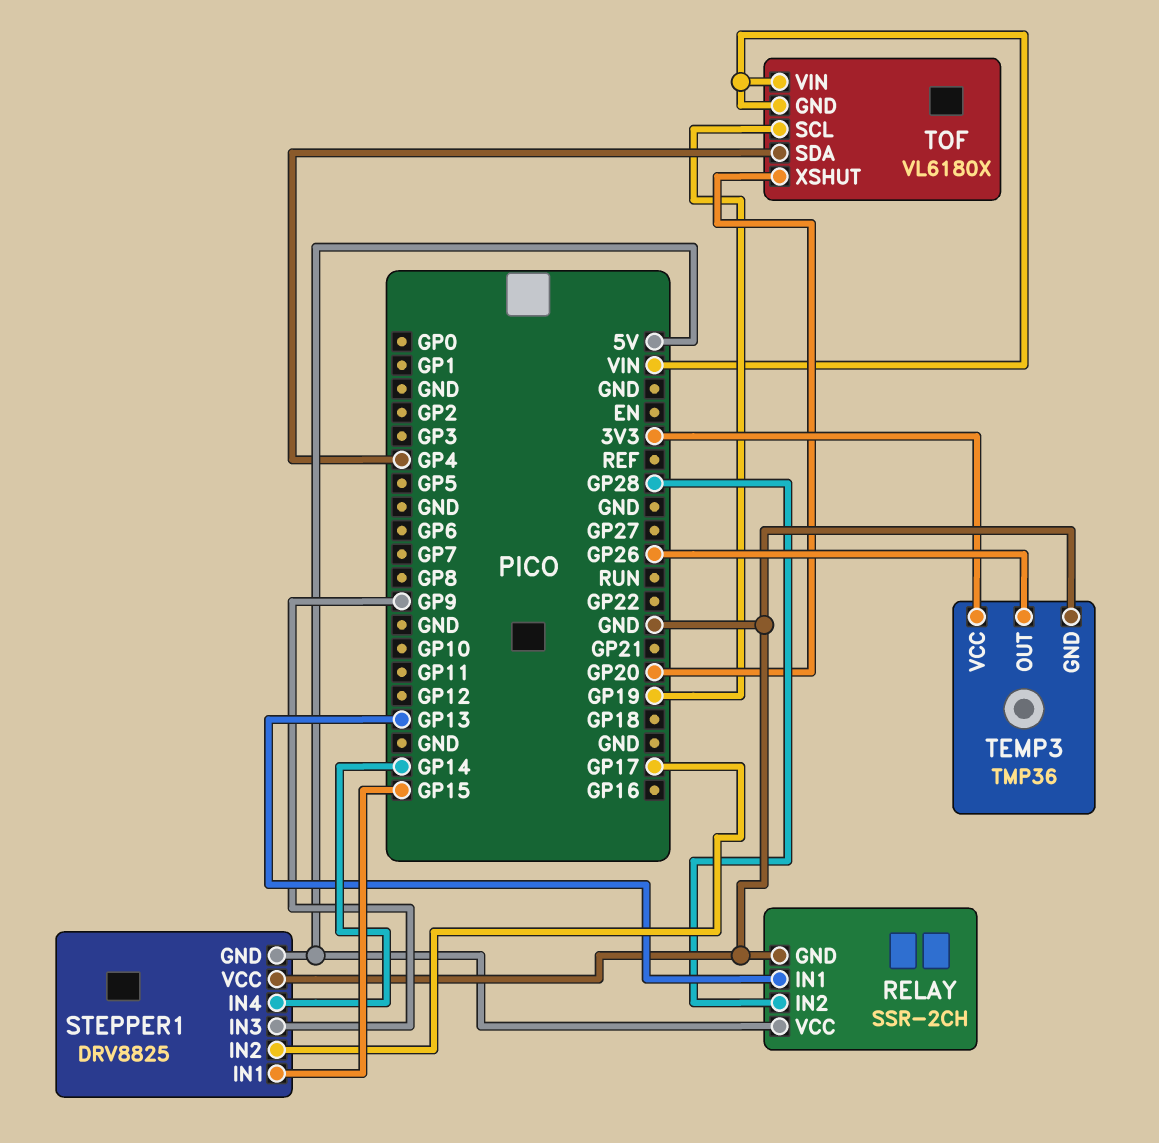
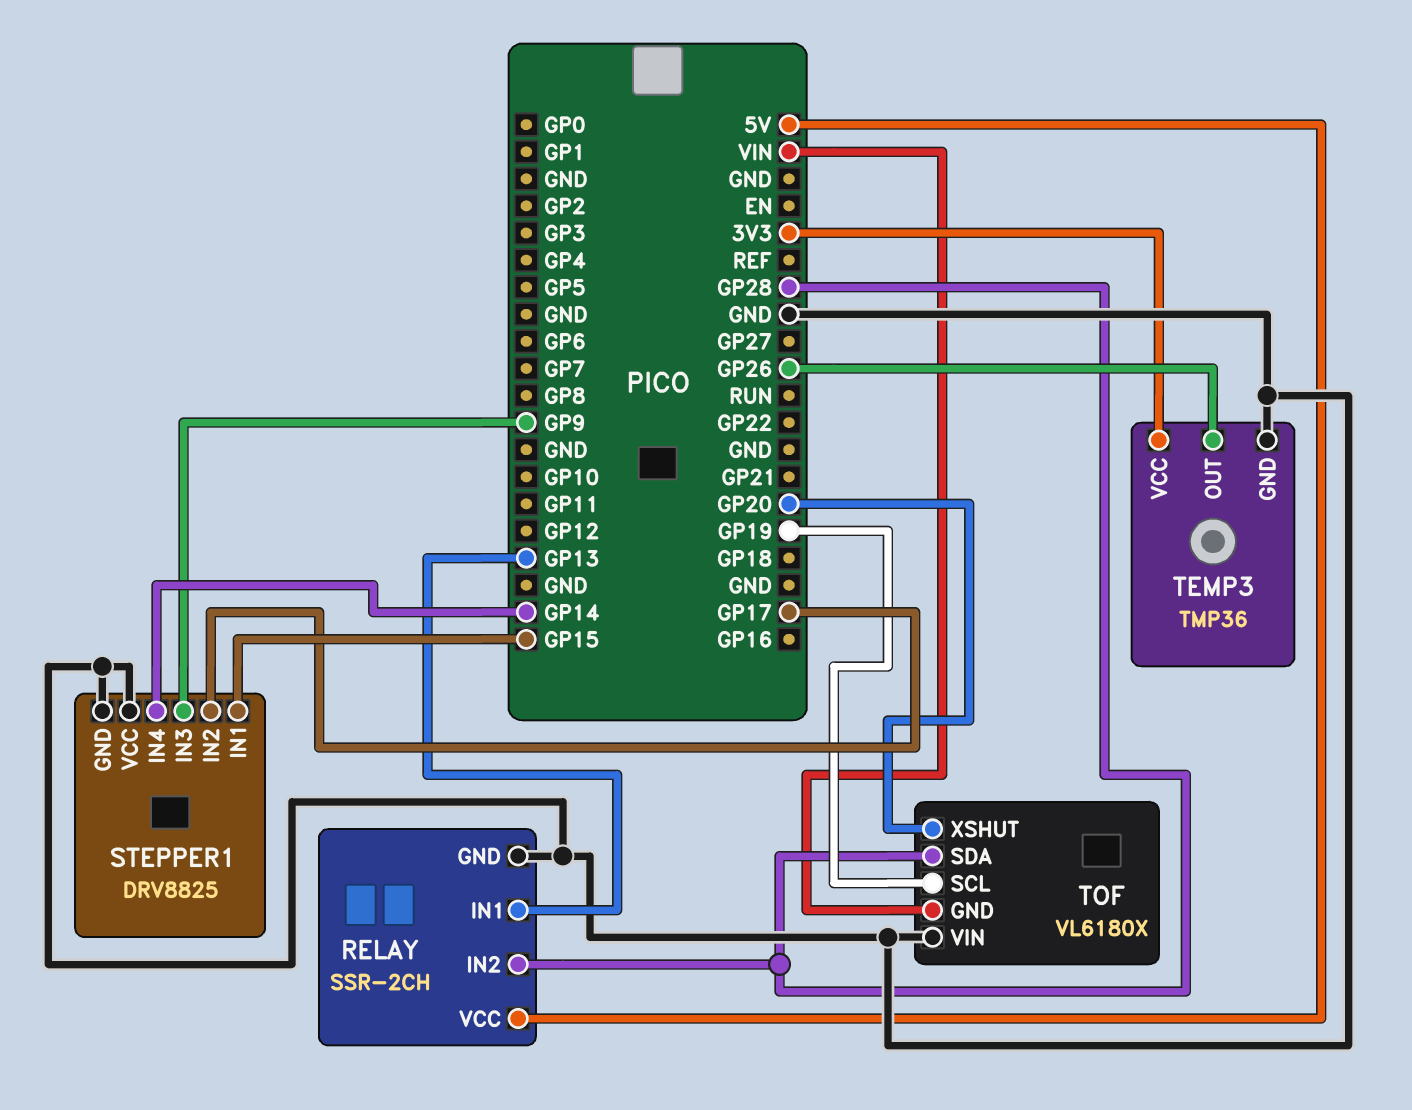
STEPPER1 pin GND: 5V -> GND
TOF pin SDA: GP4 -> GP28
TOF pin VIN: VIN -> GND

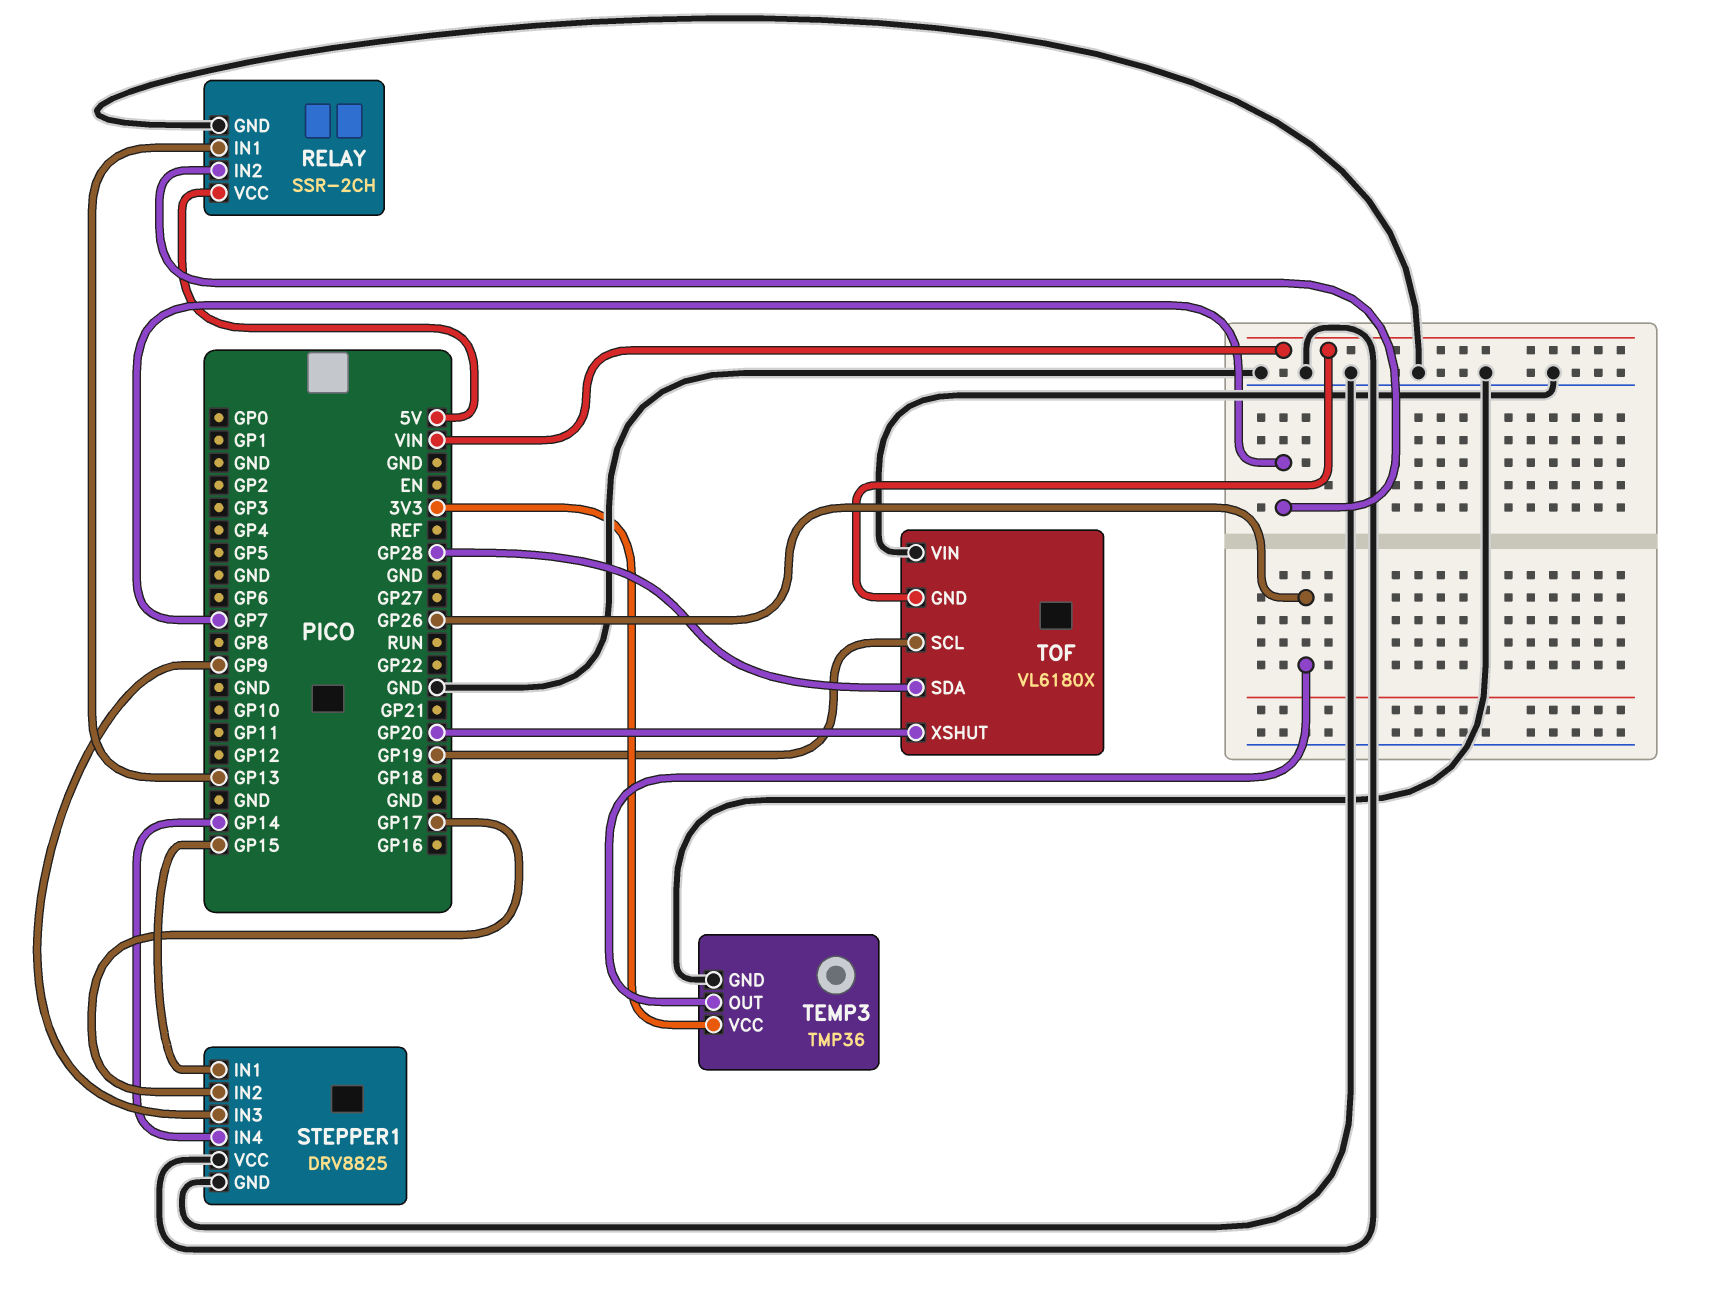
RELAY pin IN2: GP28 -> GP7

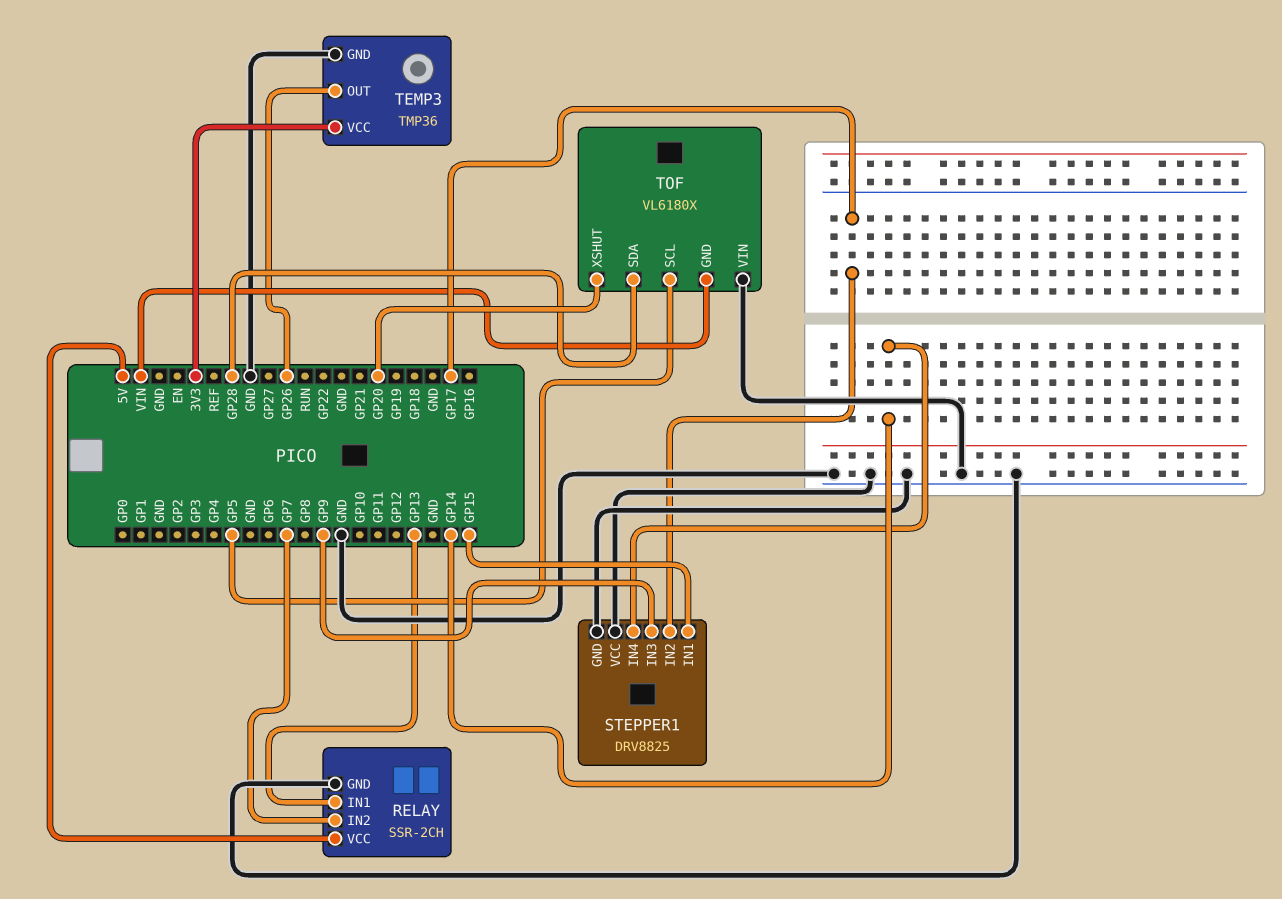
TOF pin SCL: GP19 -> GP5

